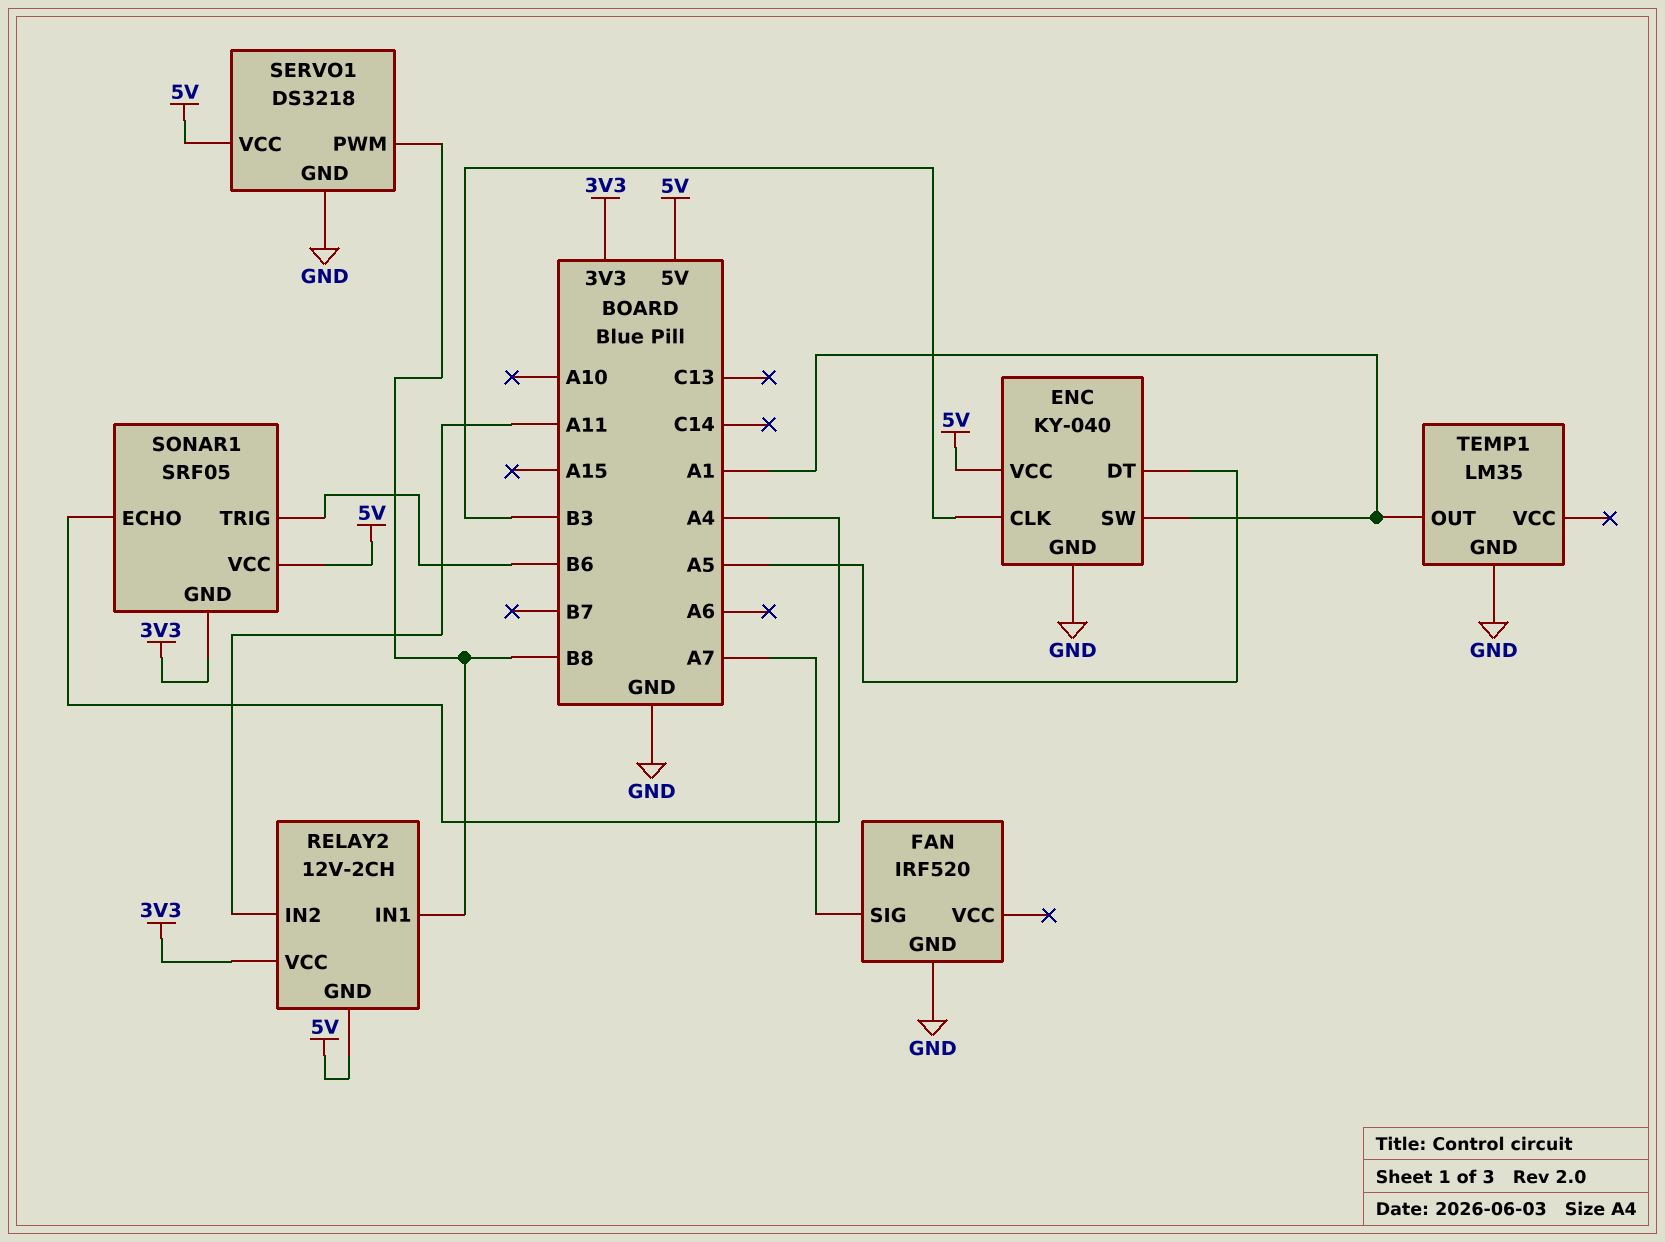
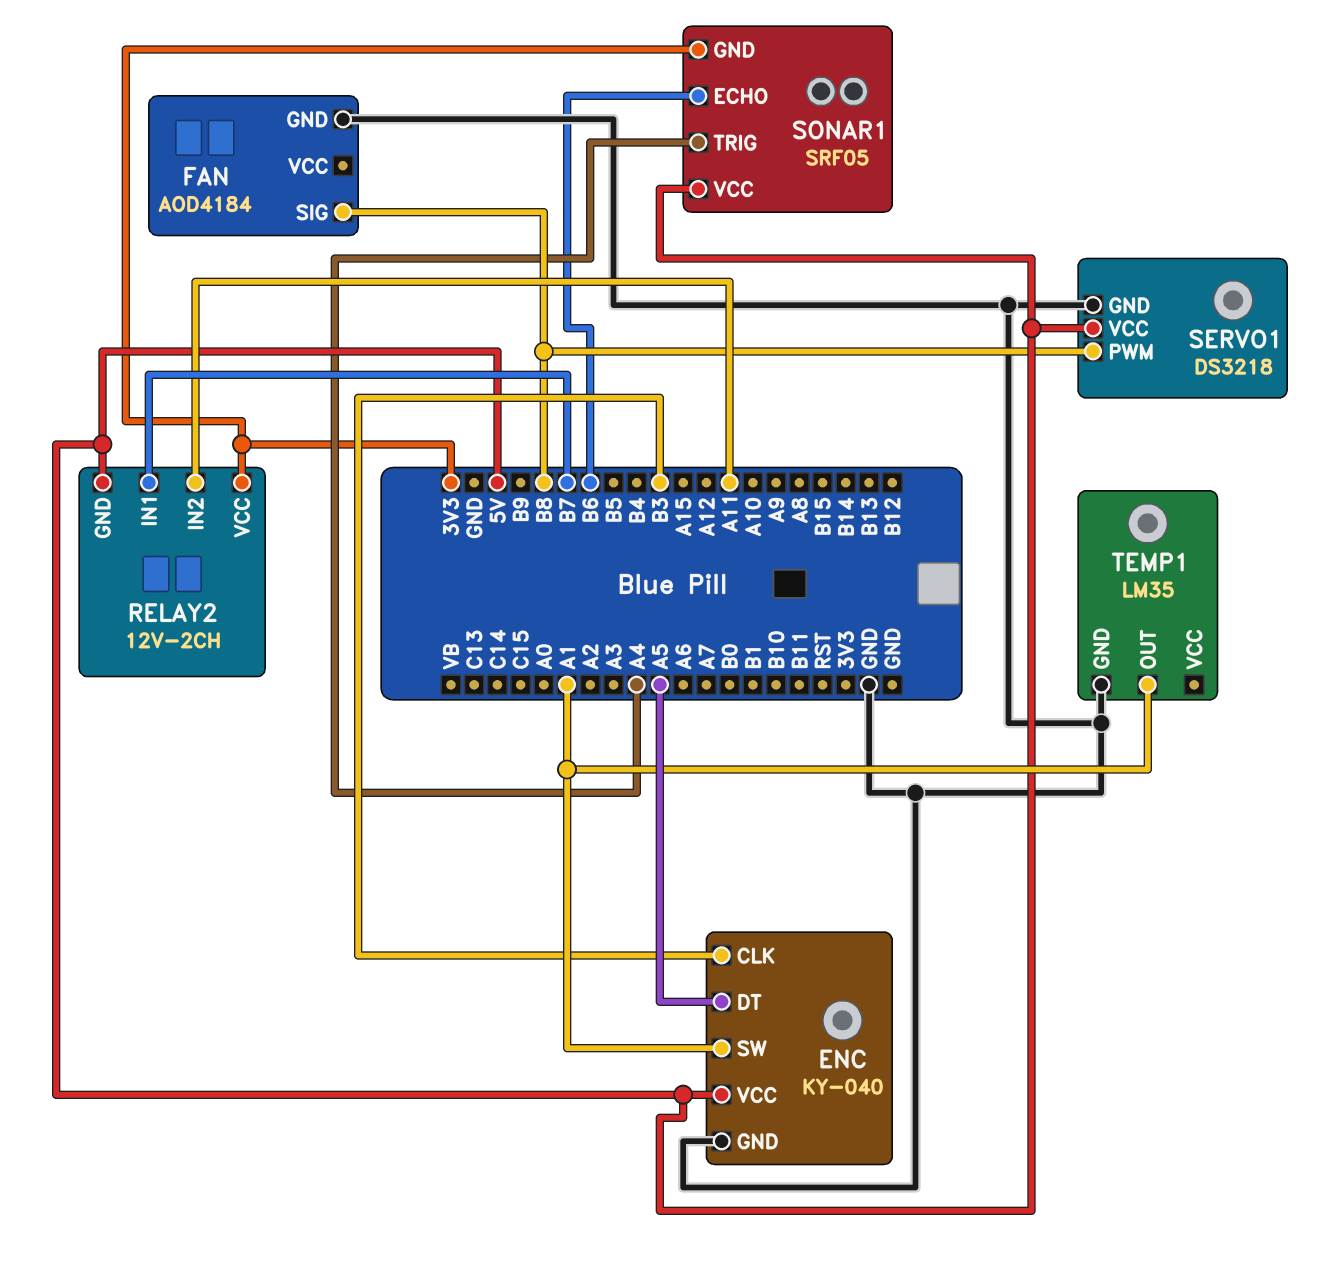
FAN: IRF520 -> AOD4184
FAN pin SIG: A7 -> B8
RELAY2 pin IN1: B8 -> B7
SONAR1 pin ECHO: A4 -> B6
SONAR1 pin TRIG: B6 -> A4

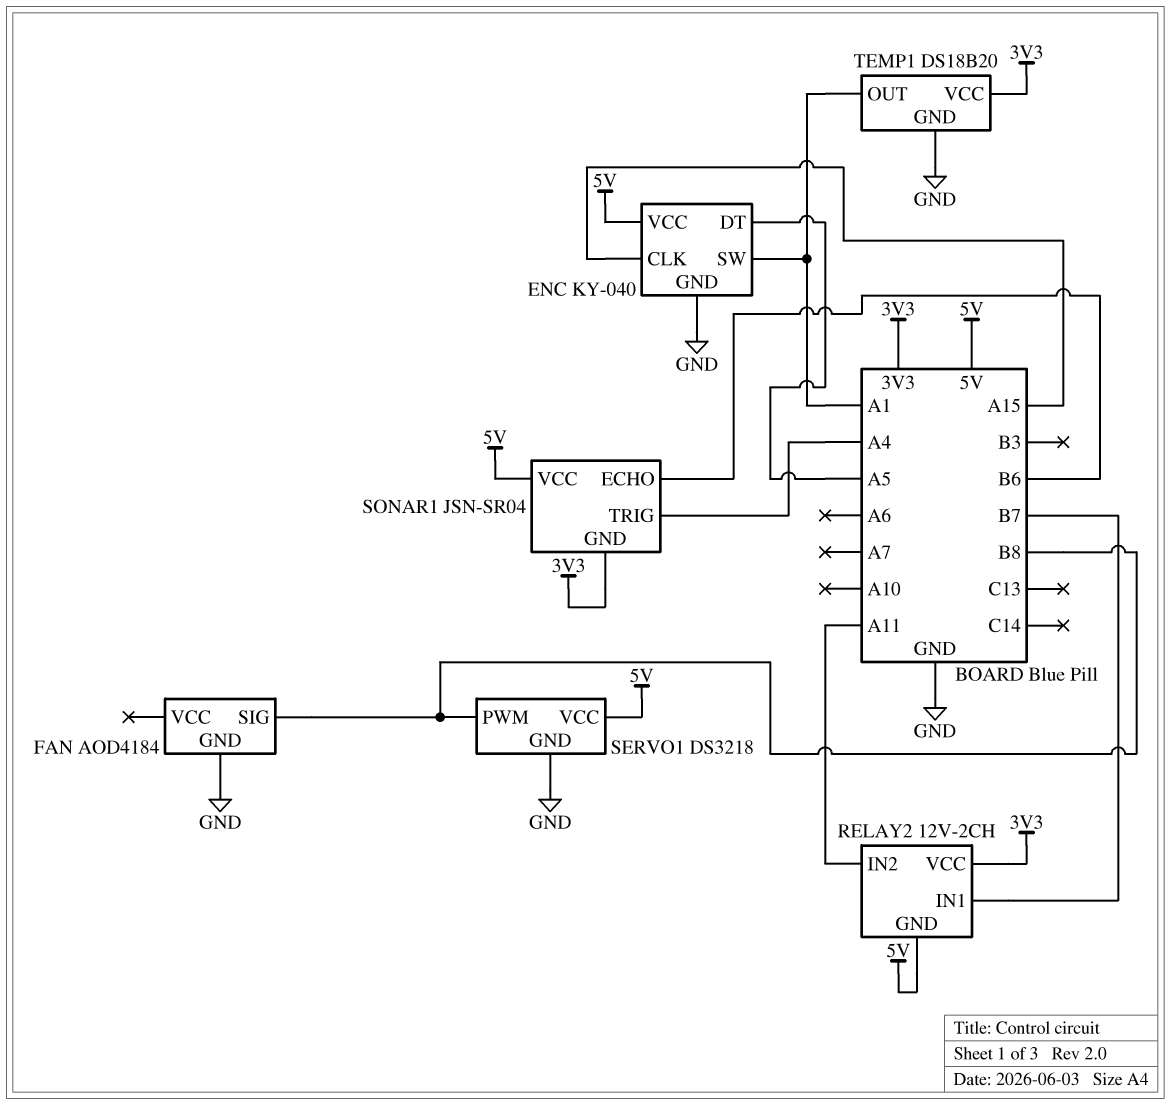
ENC pin CLK: B3 -> A15
SONAR1: SRF05 -> JSN-SR04
TEMP1: LM35 -> DS18B20
TEMP1 pin VCC: none -> 3V3

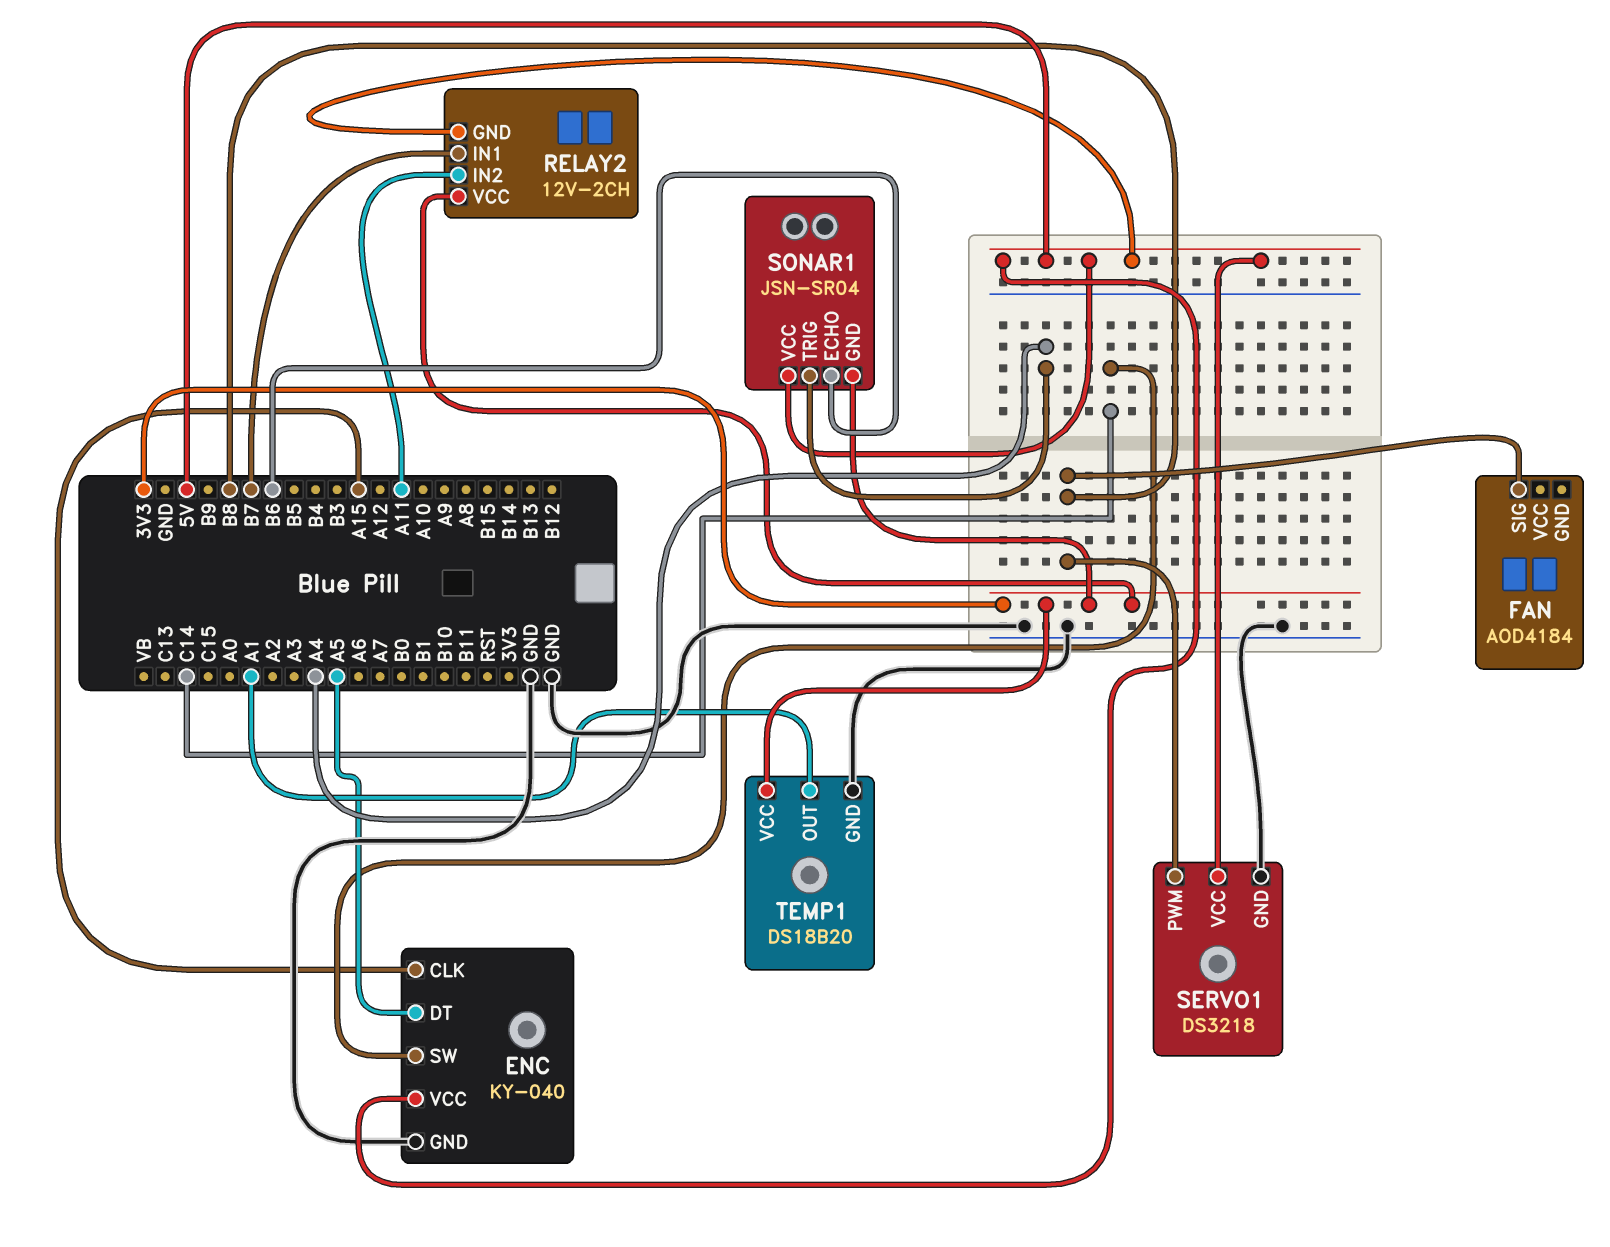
ENC pin SW: A1 -> C14
FAN pin GND: GND -> none

